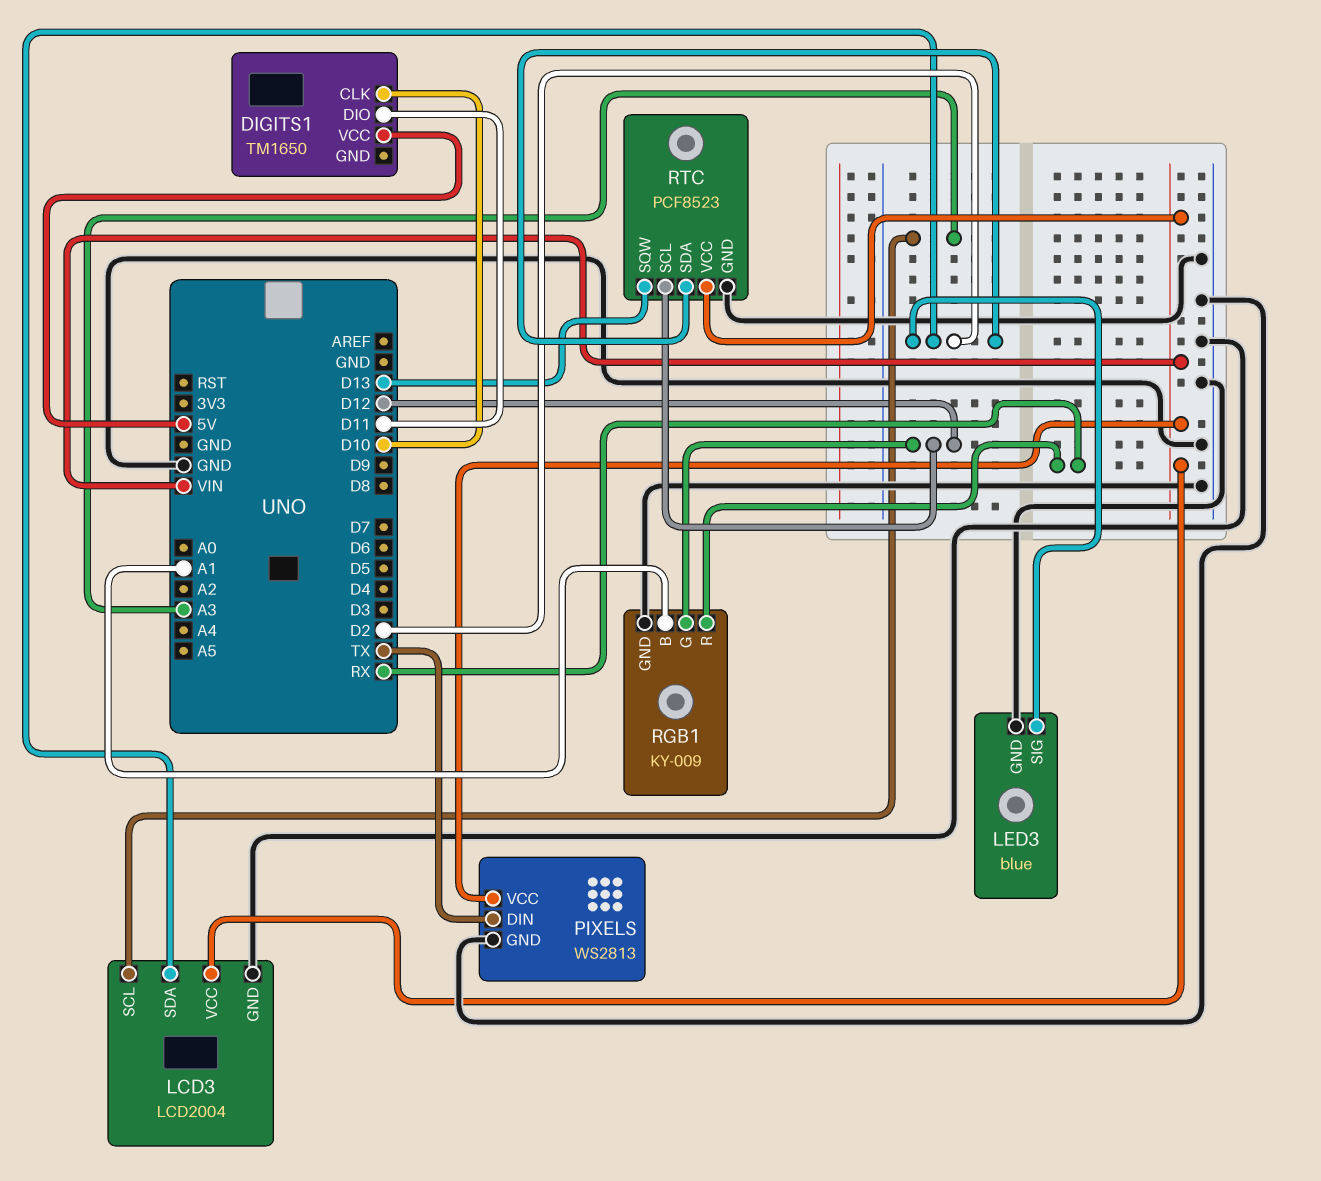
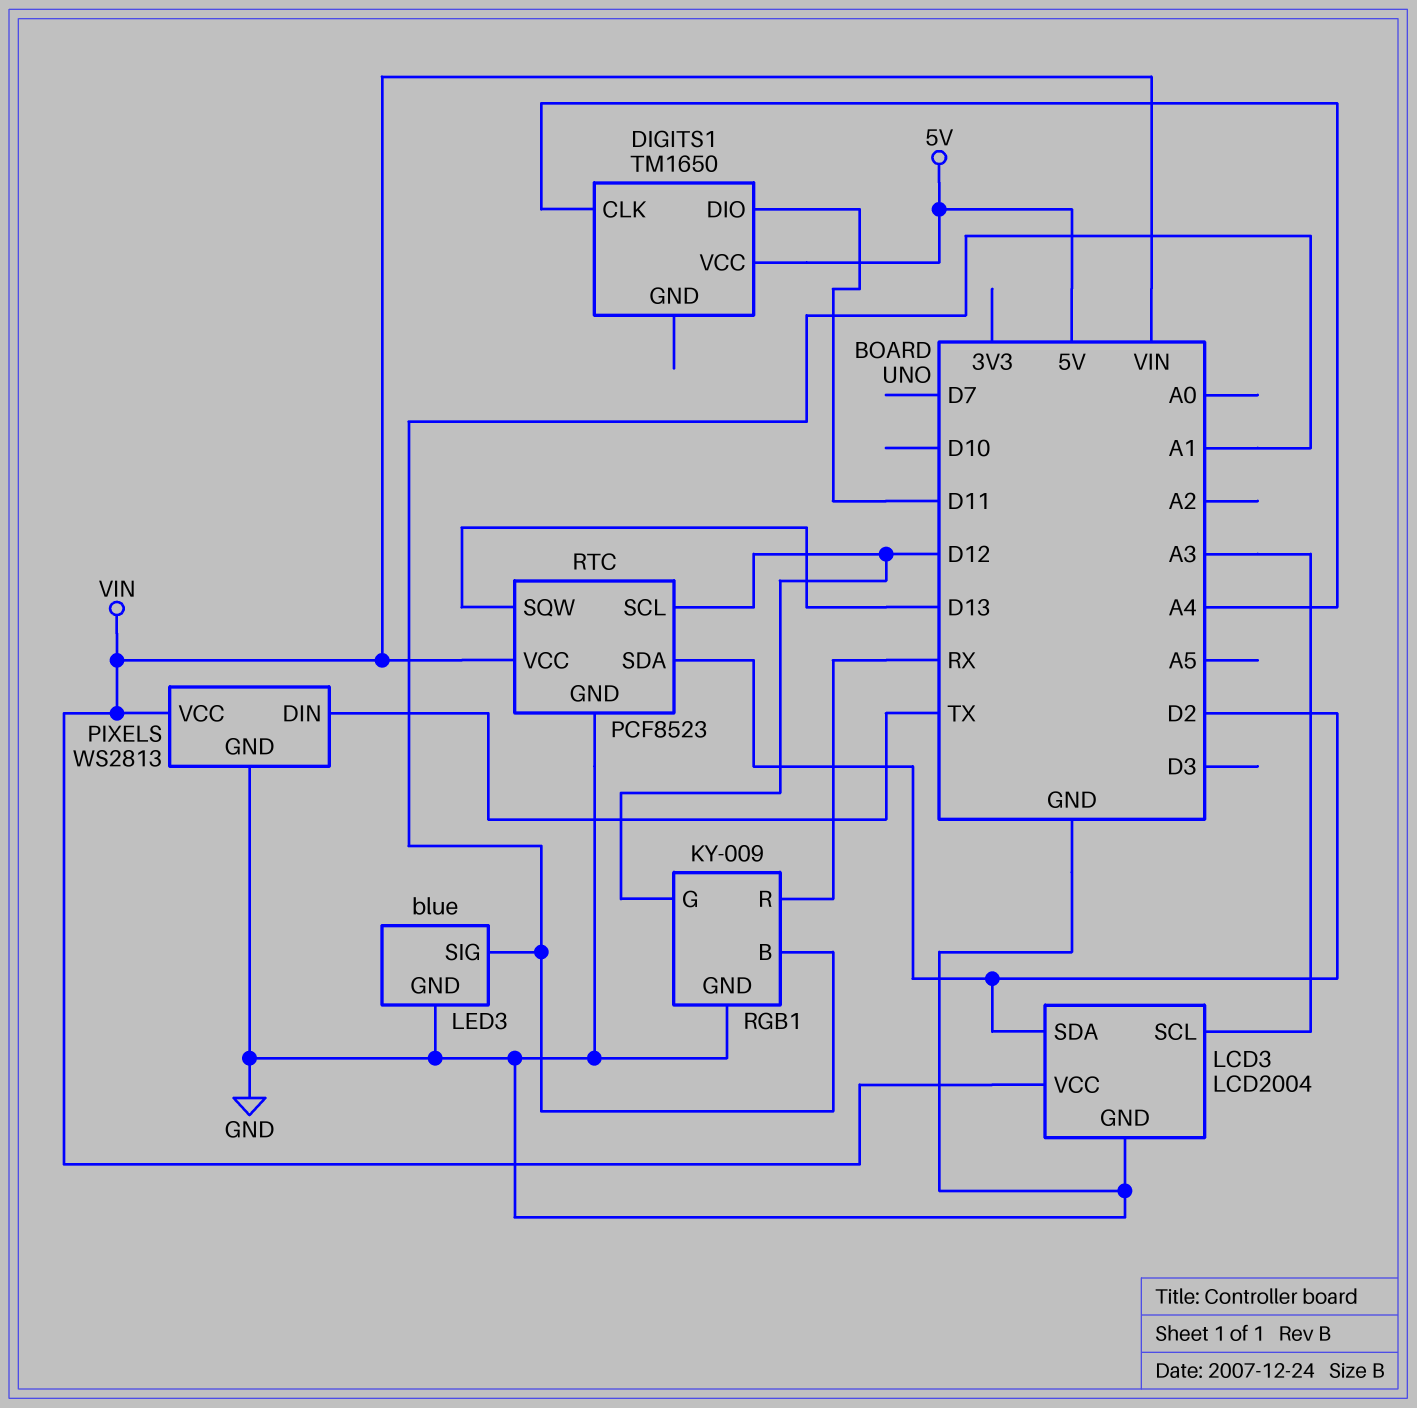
DIGITS1 pin CLK: D10 -> A4
LED3 pin SIG: D2 -> A1

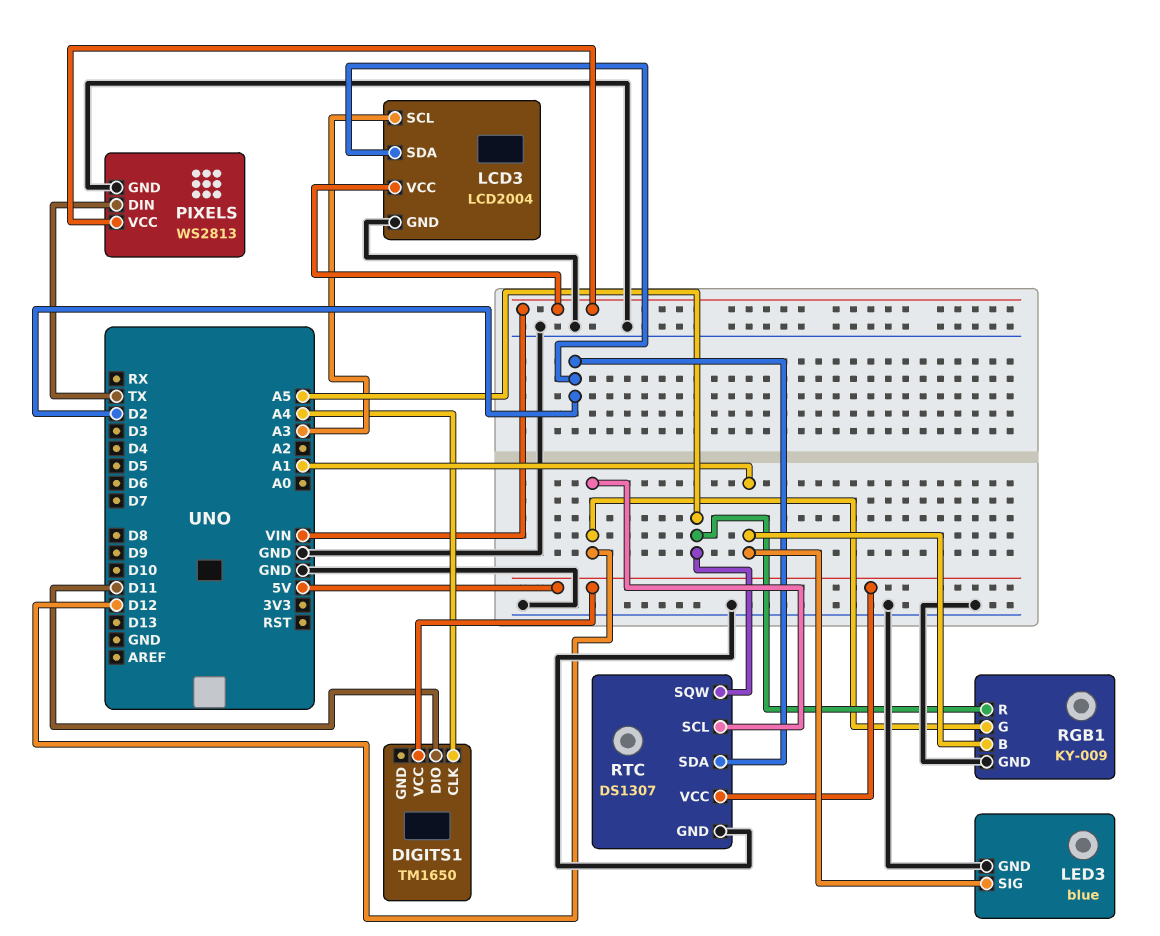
RGB1 pin R: RX -> A5
RTC: PCF8523 -> DS1307
RTC pin SQW: D13 -> A5
RTC pin VCC: VIN -> 5V

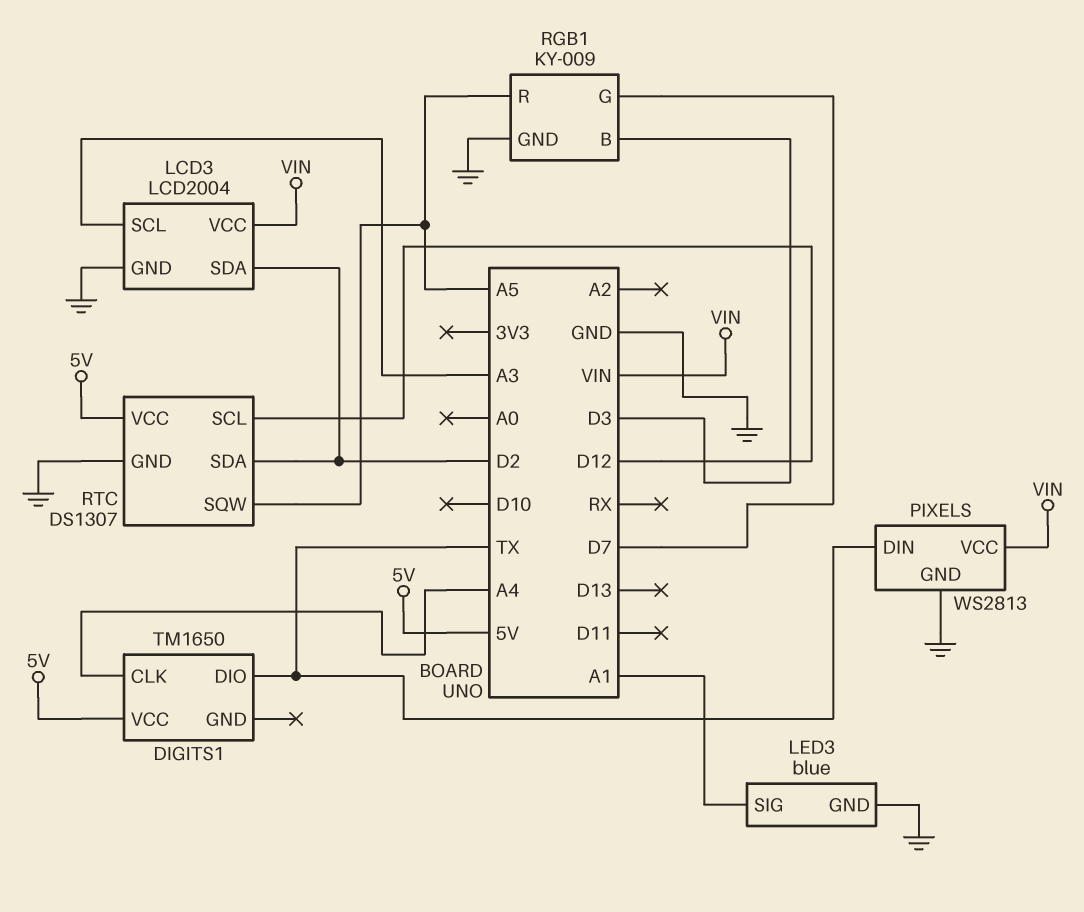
DIGITS1 pin DIO: D11 -> TX
RGB1 pin B: A1 -> D3
RGB1 pin G: D12 -> D7

